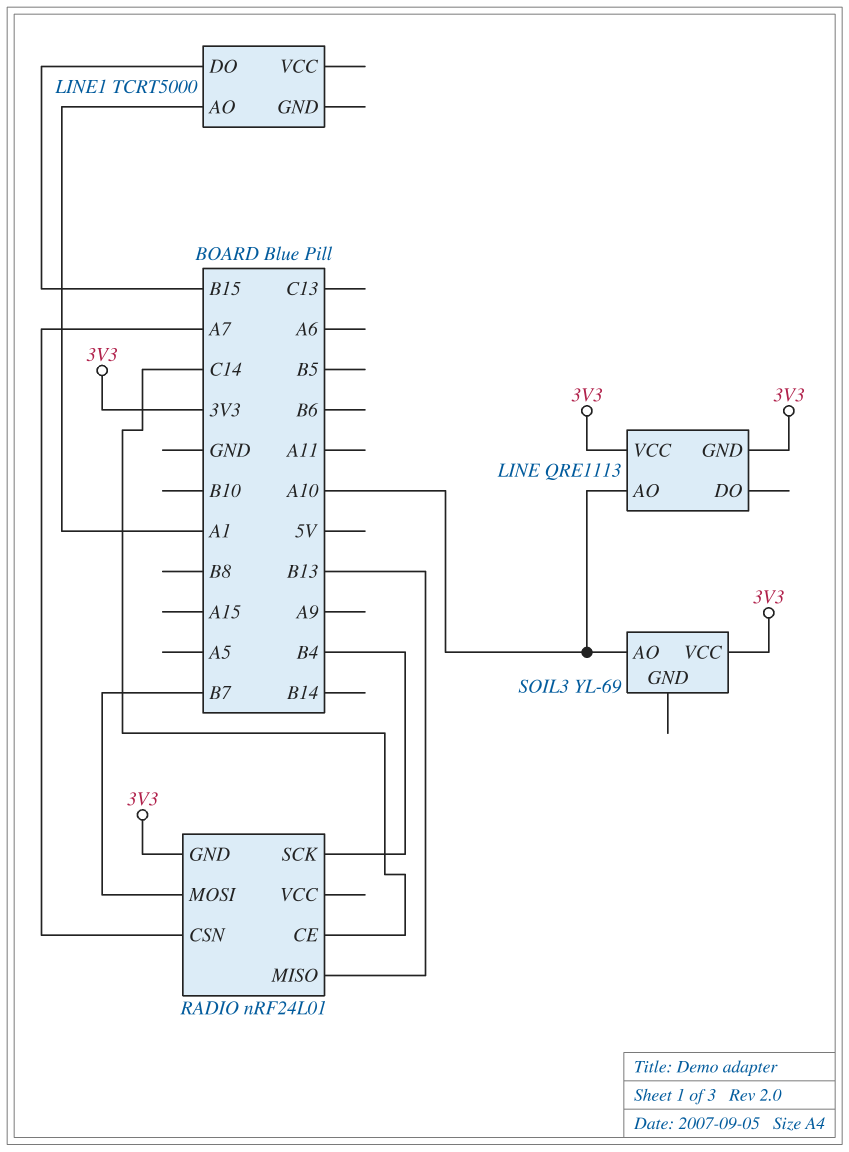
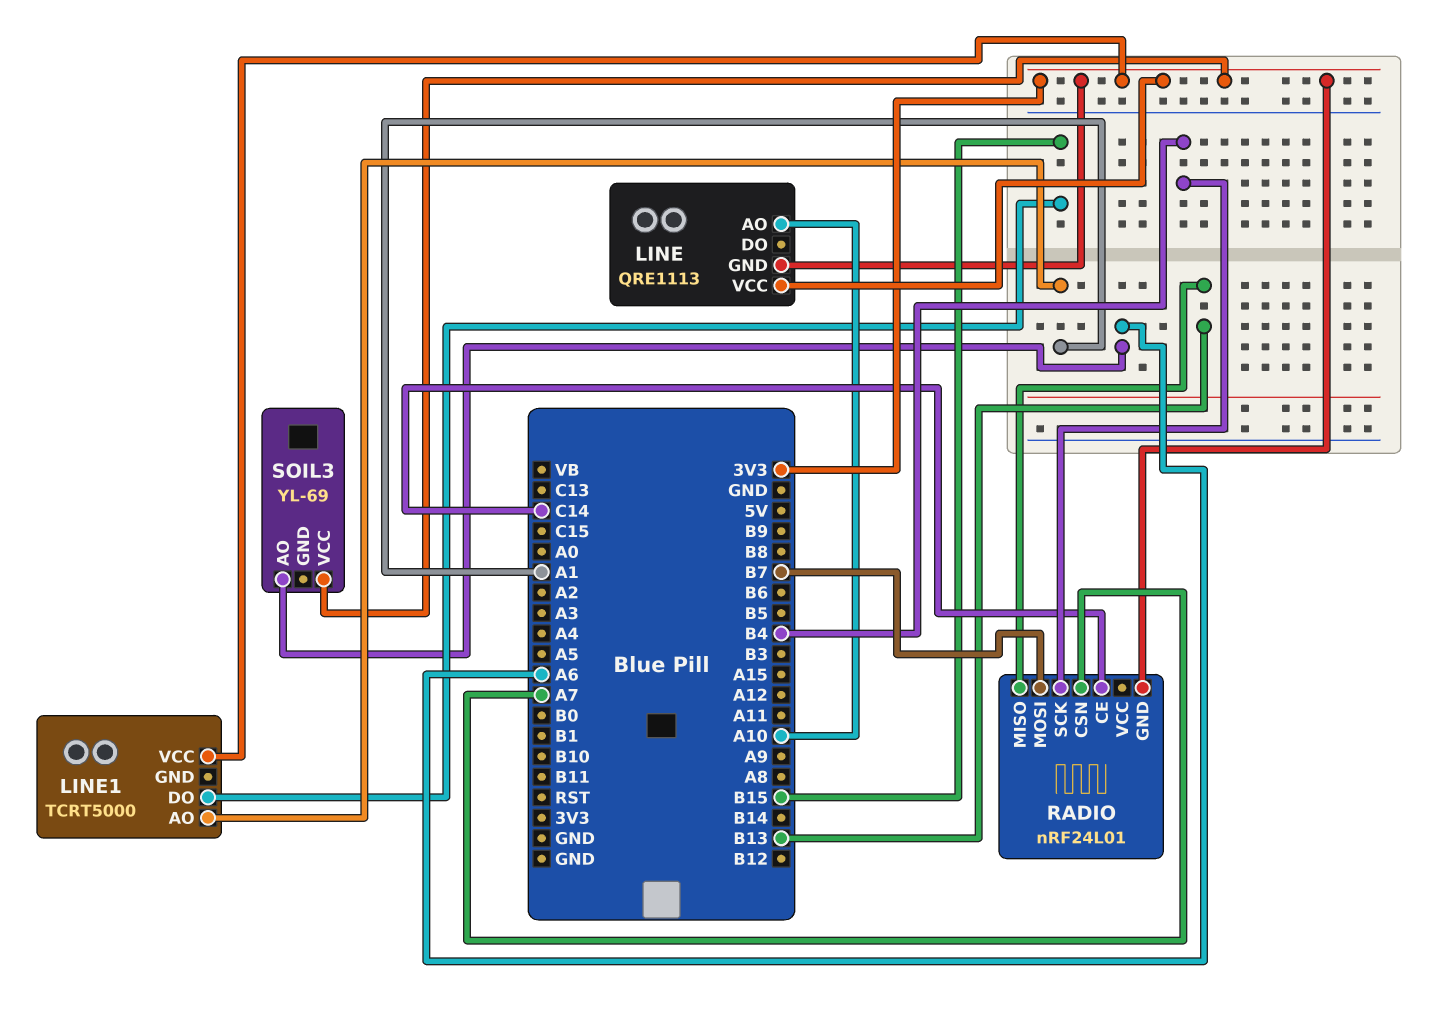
LINE1 pin VCC: none -> 3V3
SOIL3 pin AO: A10 -> A6

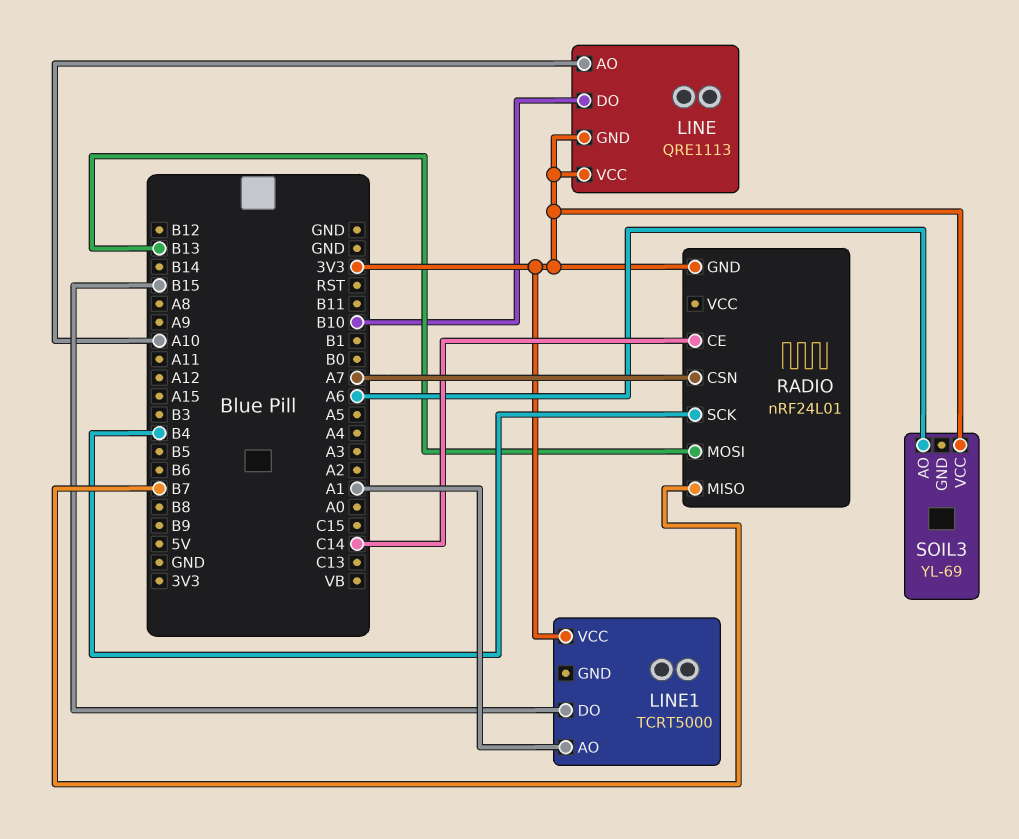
LINE pin DO: none -> B10
RADIO pin MISO: B13 -> B7
RADIO pin MOSI: B7 -> B13

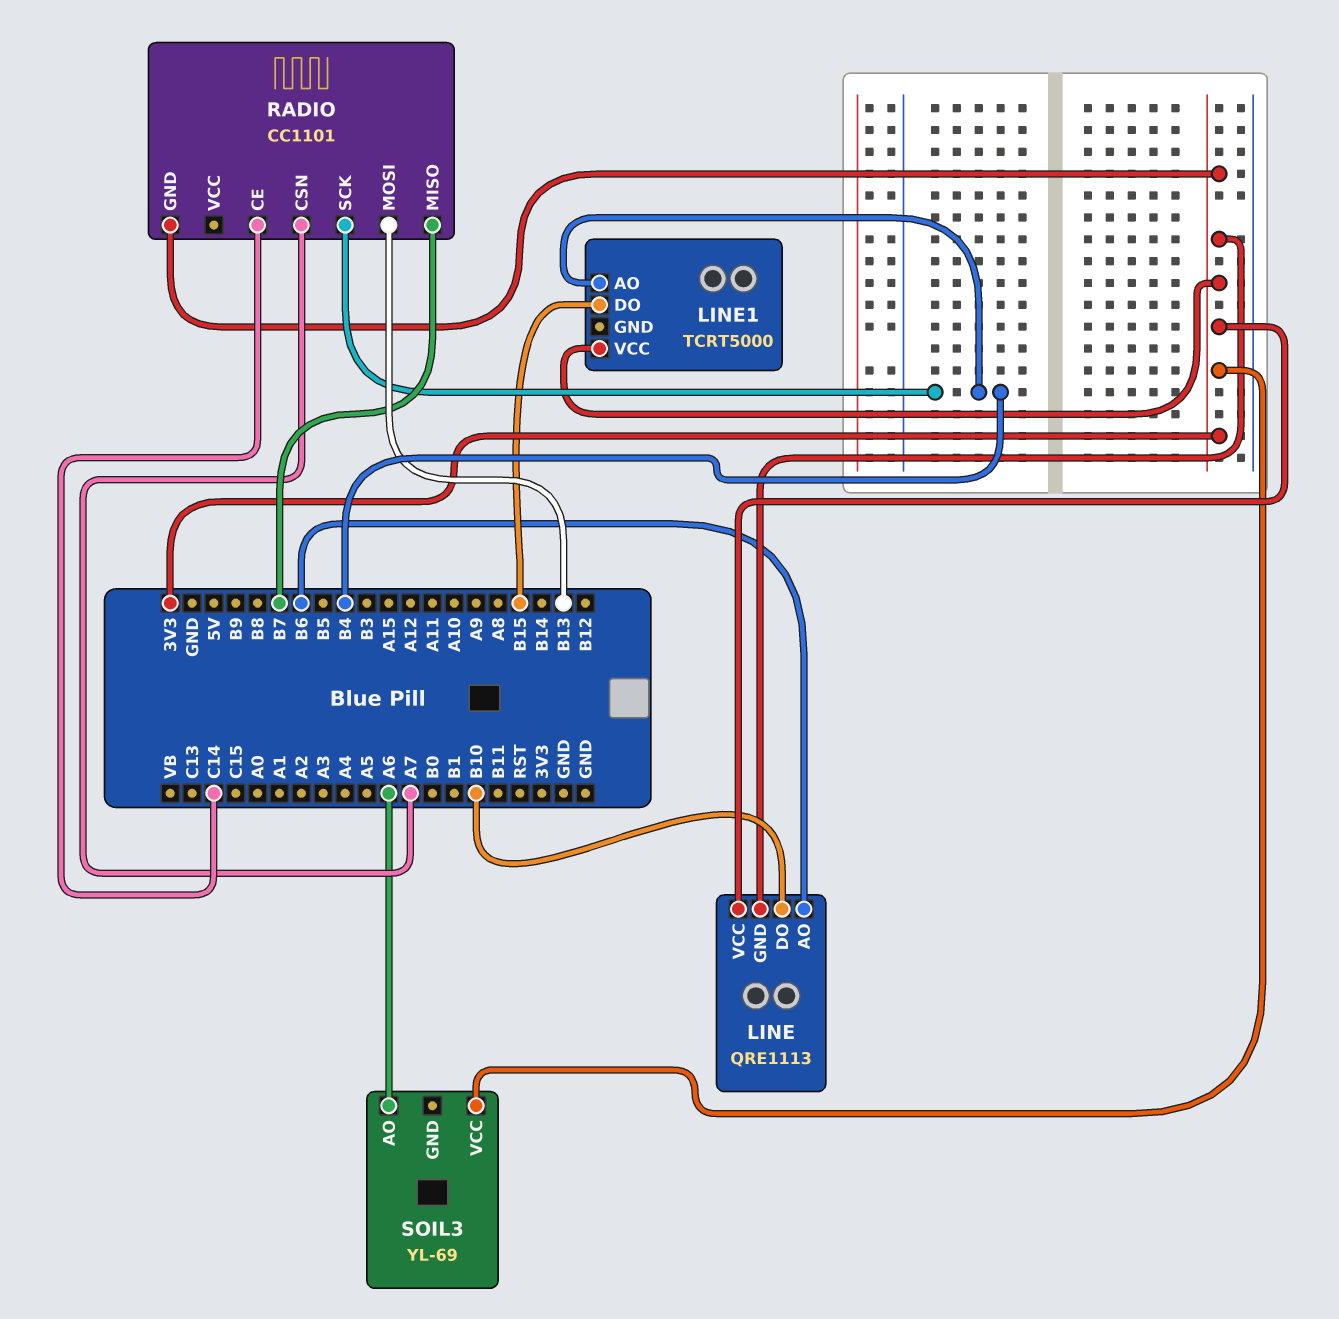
LINE pin AO: A10 -> B6
LINE1 pin AO: A1 -> B4
RADIO: nRF24L01 -> CC1101

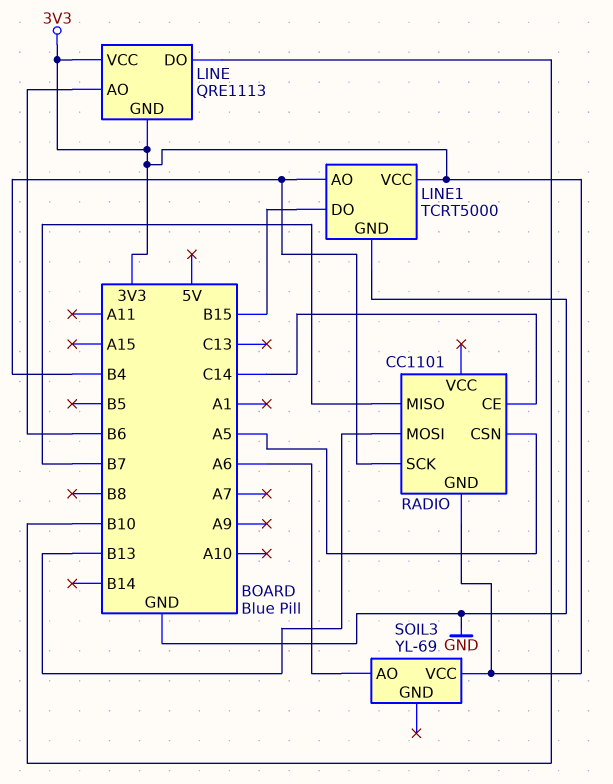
LINE1 pin GND: none -> GND
RADIO pin CSN: A7 -> A5

